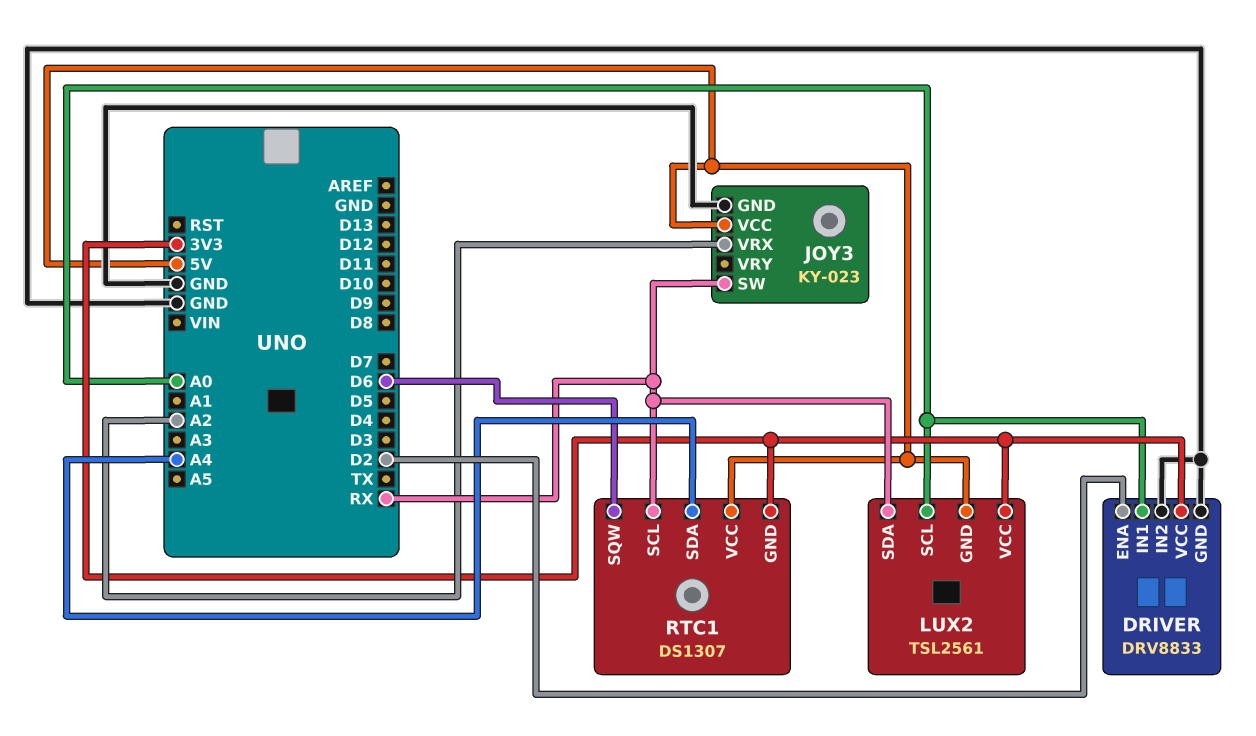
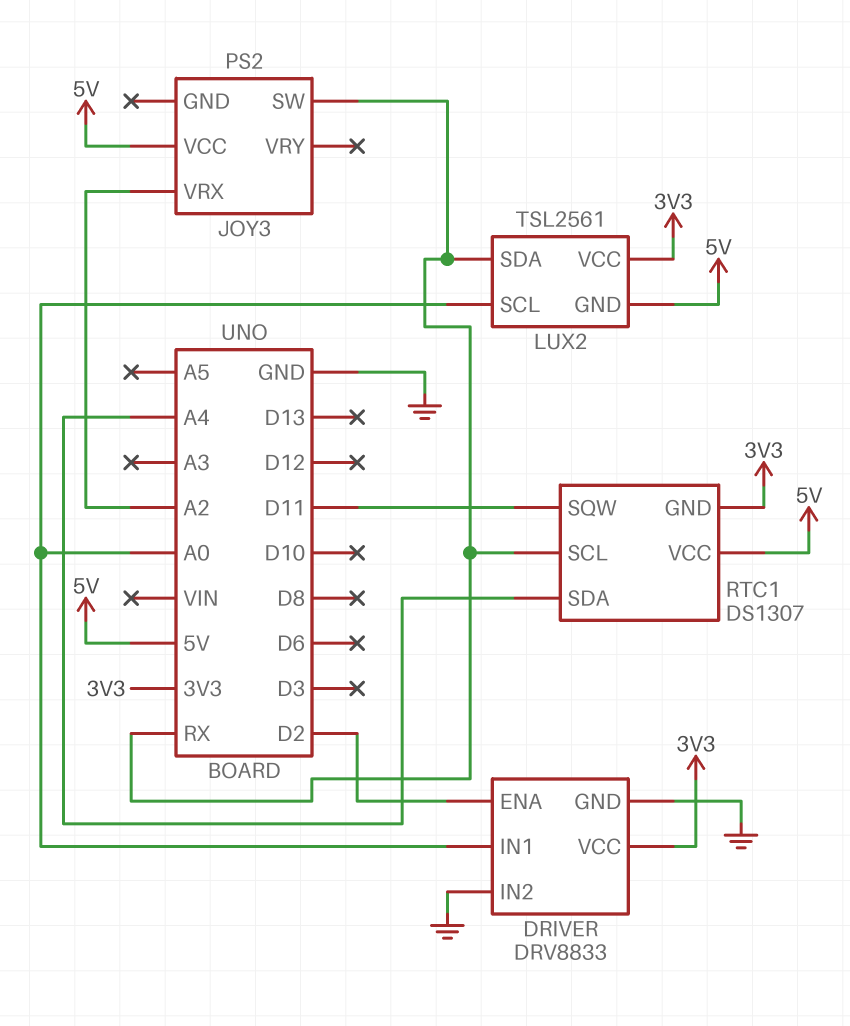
JOY3: KY-023 -> PS2
JOY3 pin GND: GND -> none
RTC1 pin SQW: D6 -> D11

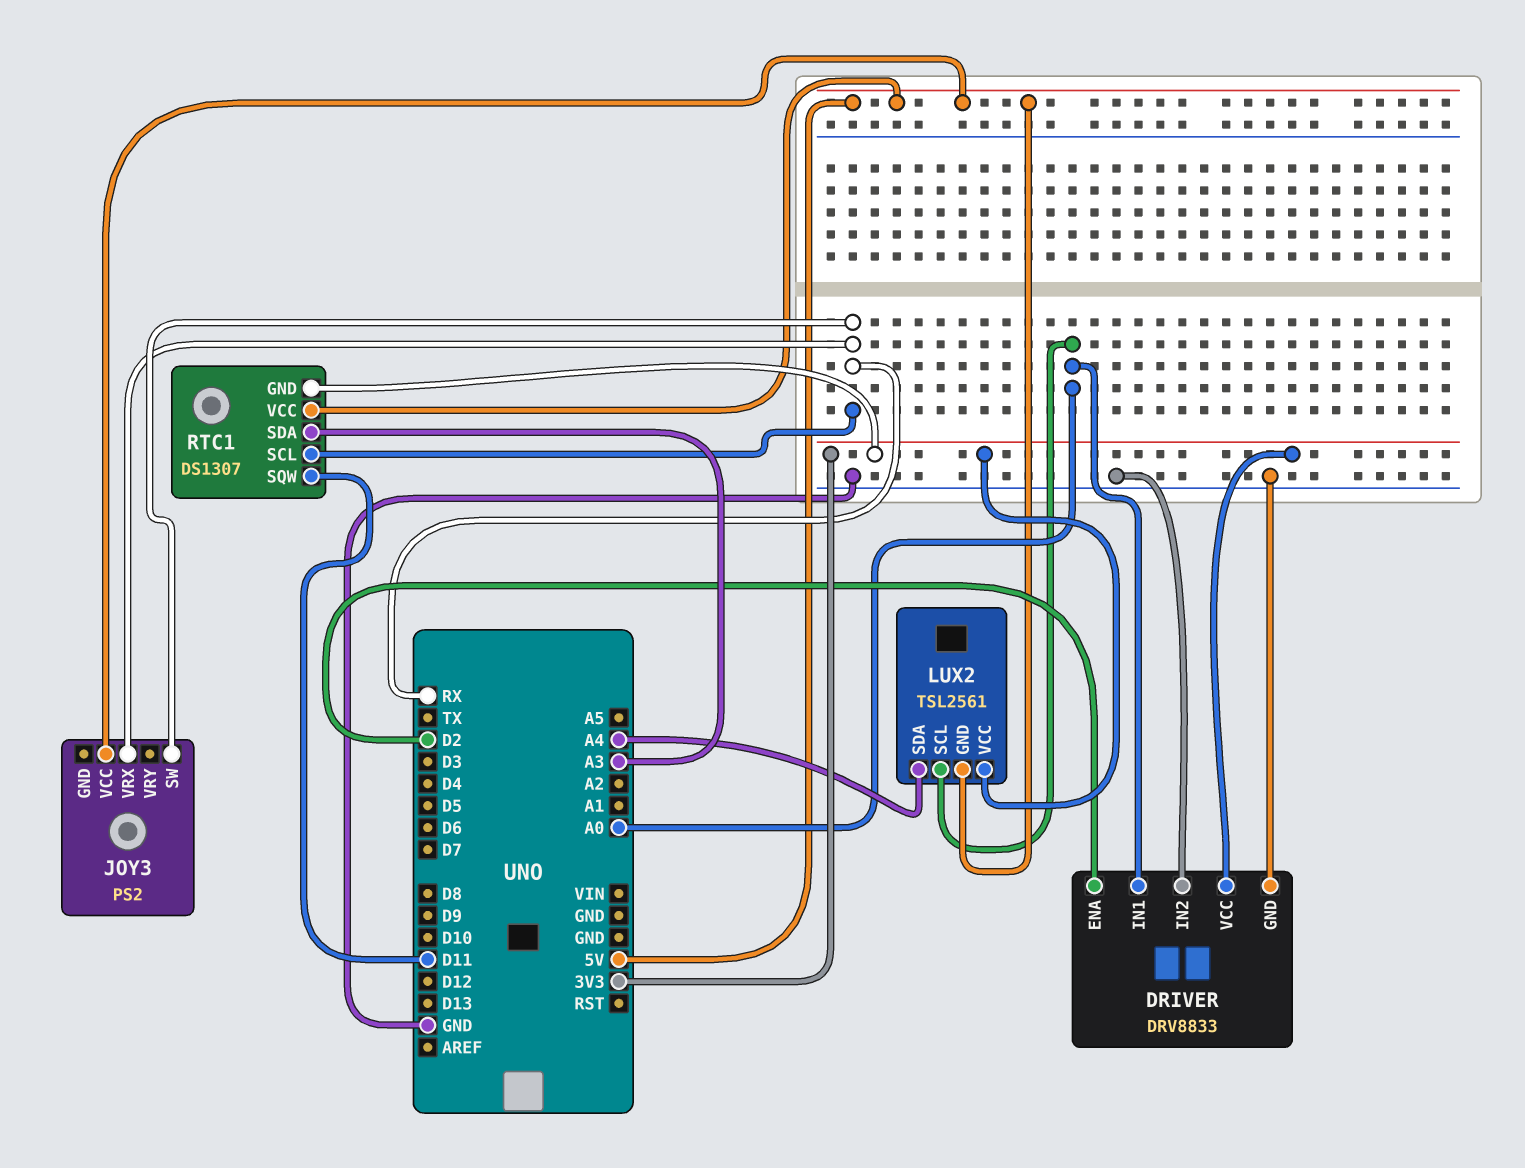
JOY3 pin VRX: A2 -> RX
LUX2 pin SDA: RX -> A4
RTC1 pin SDA: A4 -> A3

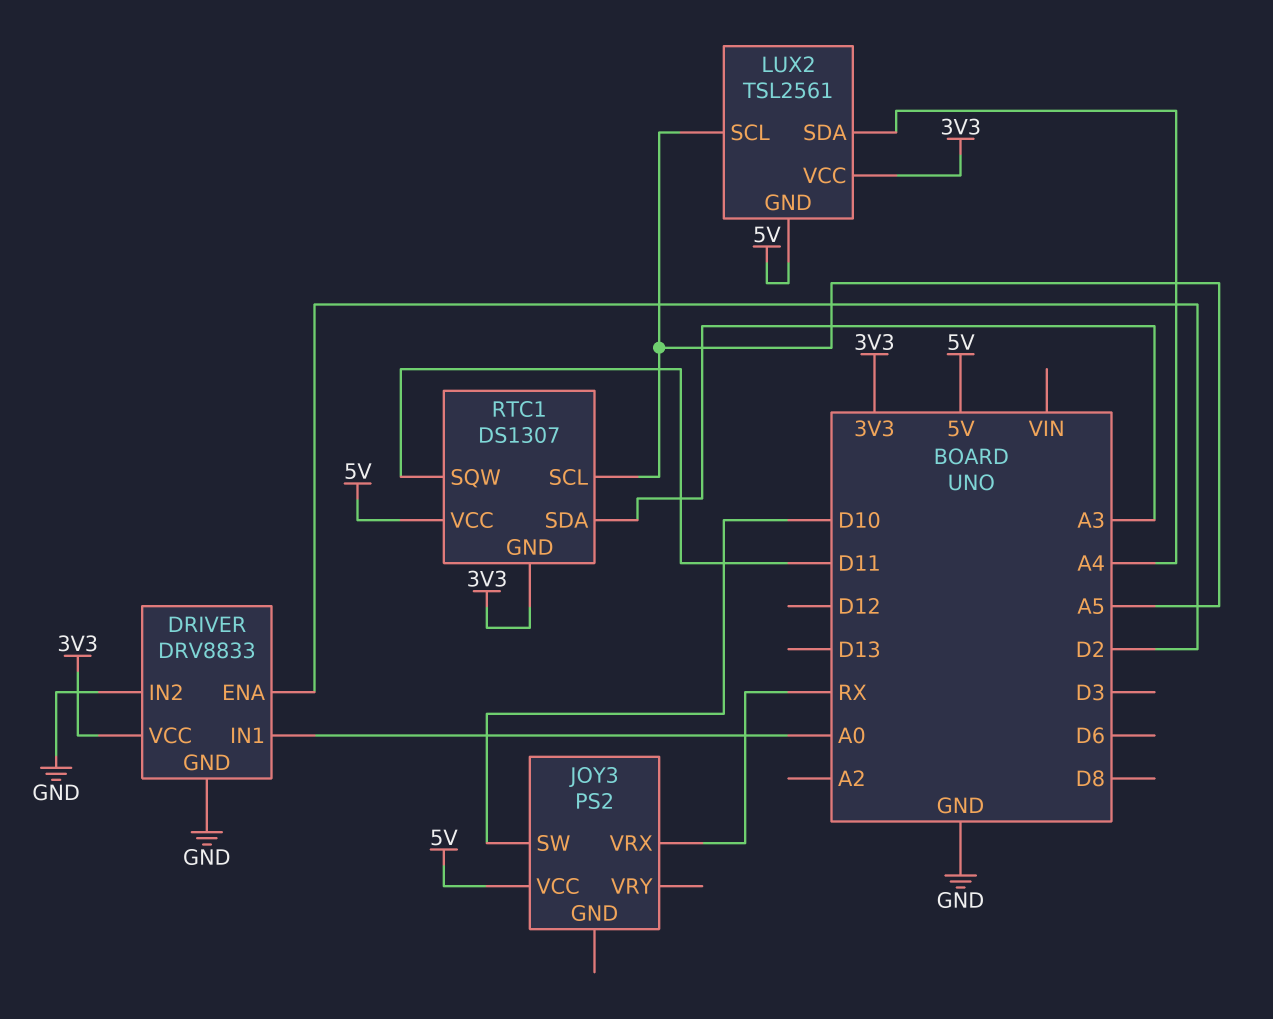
JOY3 pin SW: RX -> D10
LUX2 pin SCL: A0 -> A5
RTC1 pin SCL: RX -> A5

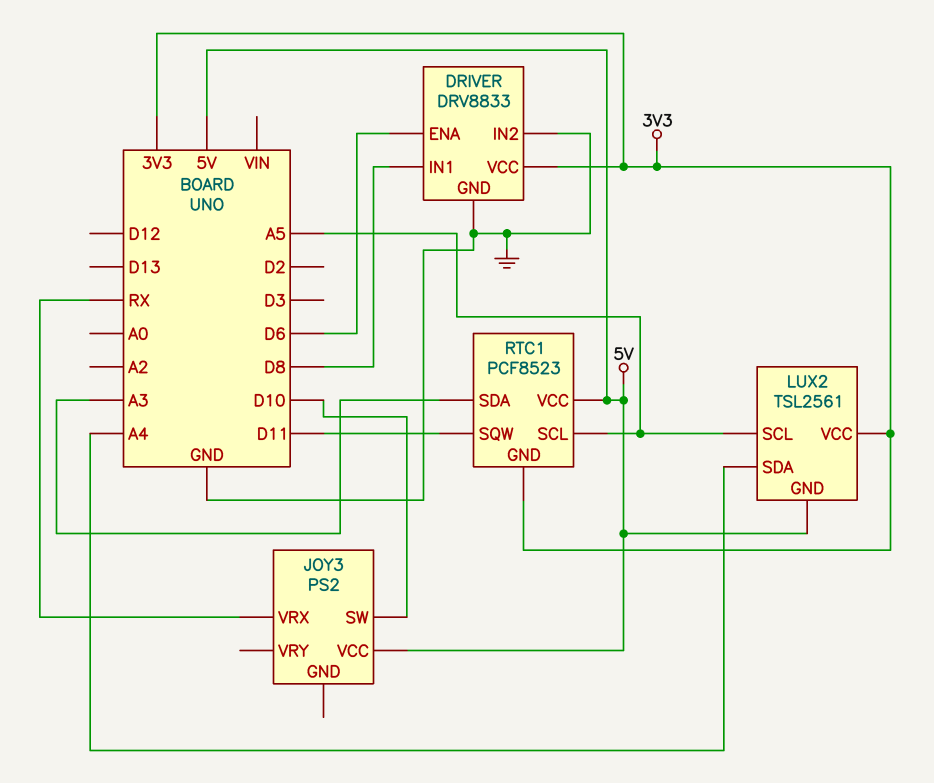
DRIVER pin ENA: D2 -> D6
DRIVER pin IN1: A0 -> D8
RTC1: DS1307 -> PCF8523

